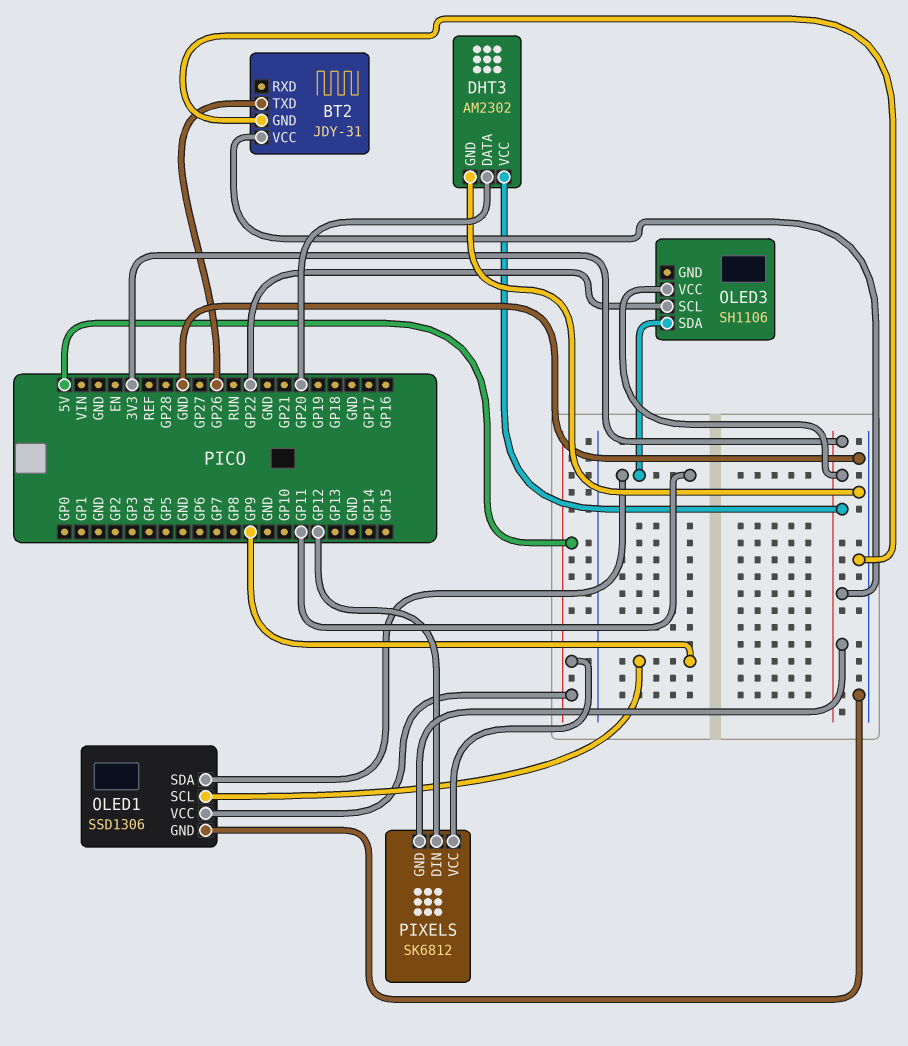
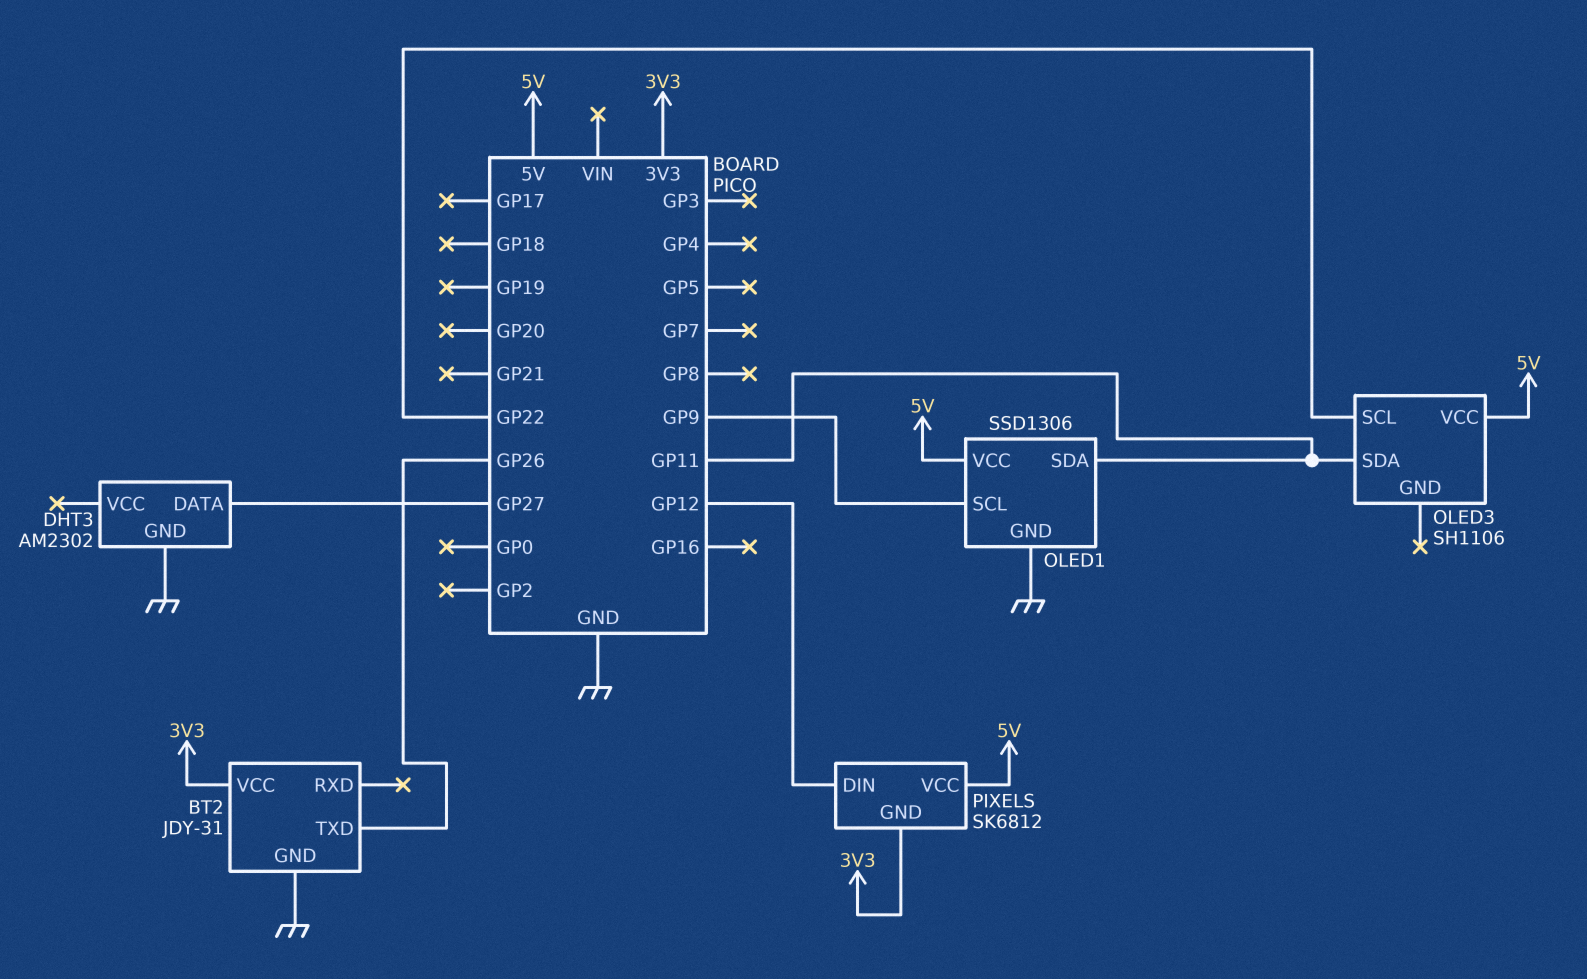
DHT3 pin DATA: GP20 -> GP27
DHT3 pin VCC: 3V3 -> none
OLED3 pin VCC: 3V3 -> 5V

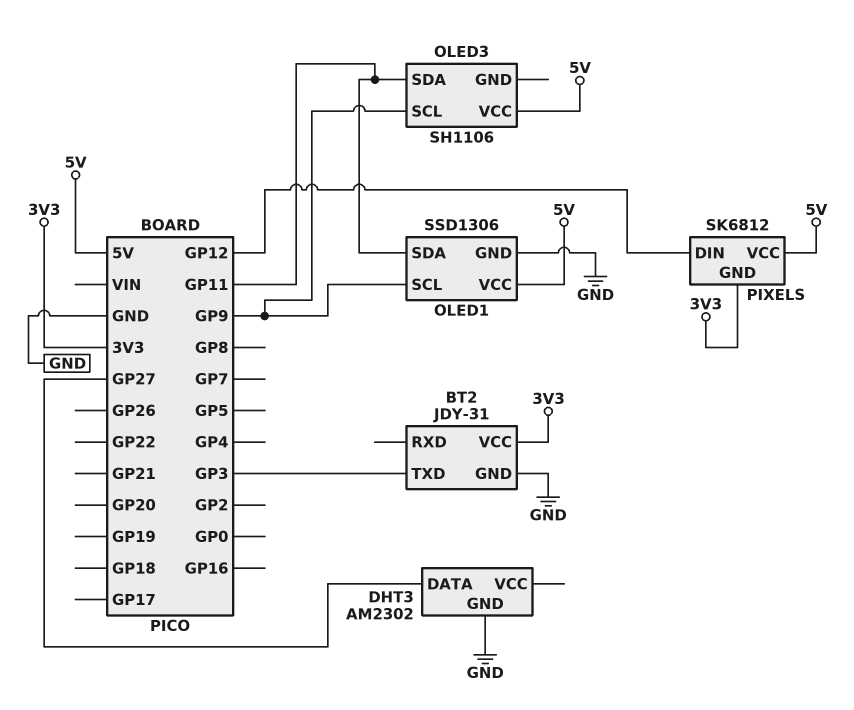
BT2 pin TXD: GP26 -> GP3
OLED3 pin SCL: GP22 -> GP9

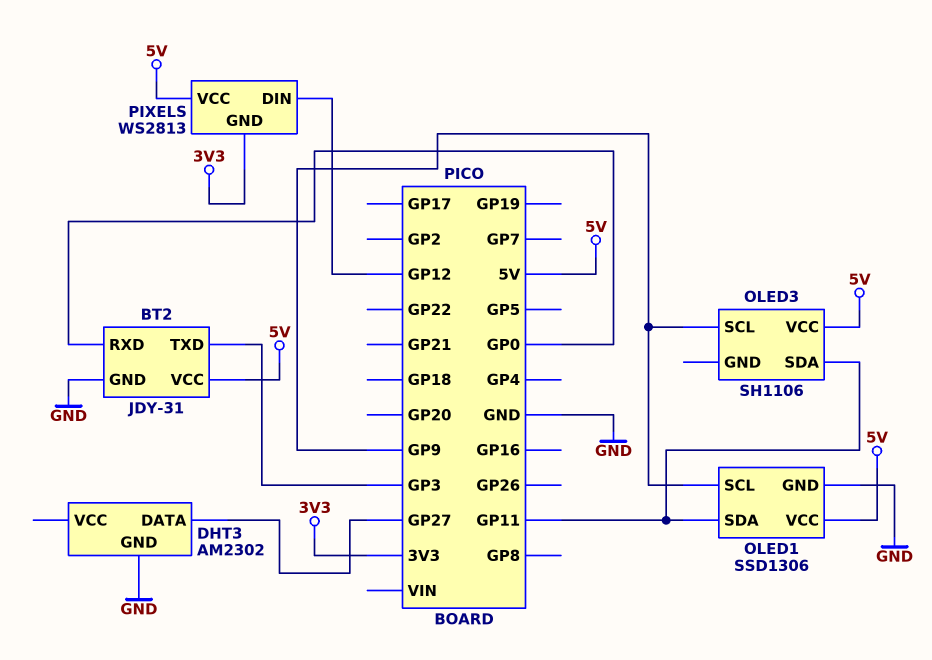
BT2 pin RXD: none -> GP0
BT2 pin VCC: 3V3 -> 5V
PIXELS: SK6812 -> WS2813

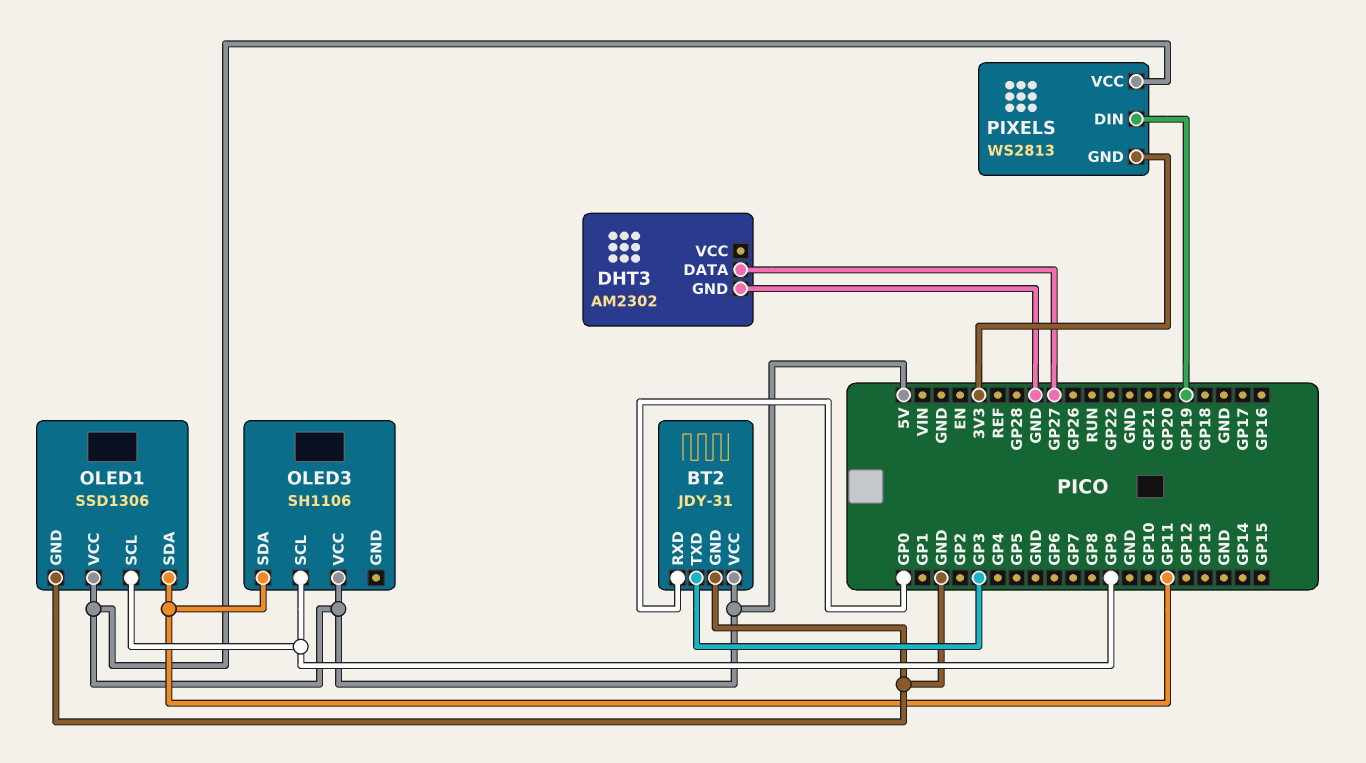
PIXELS pin DIN: GP12 -> GP19

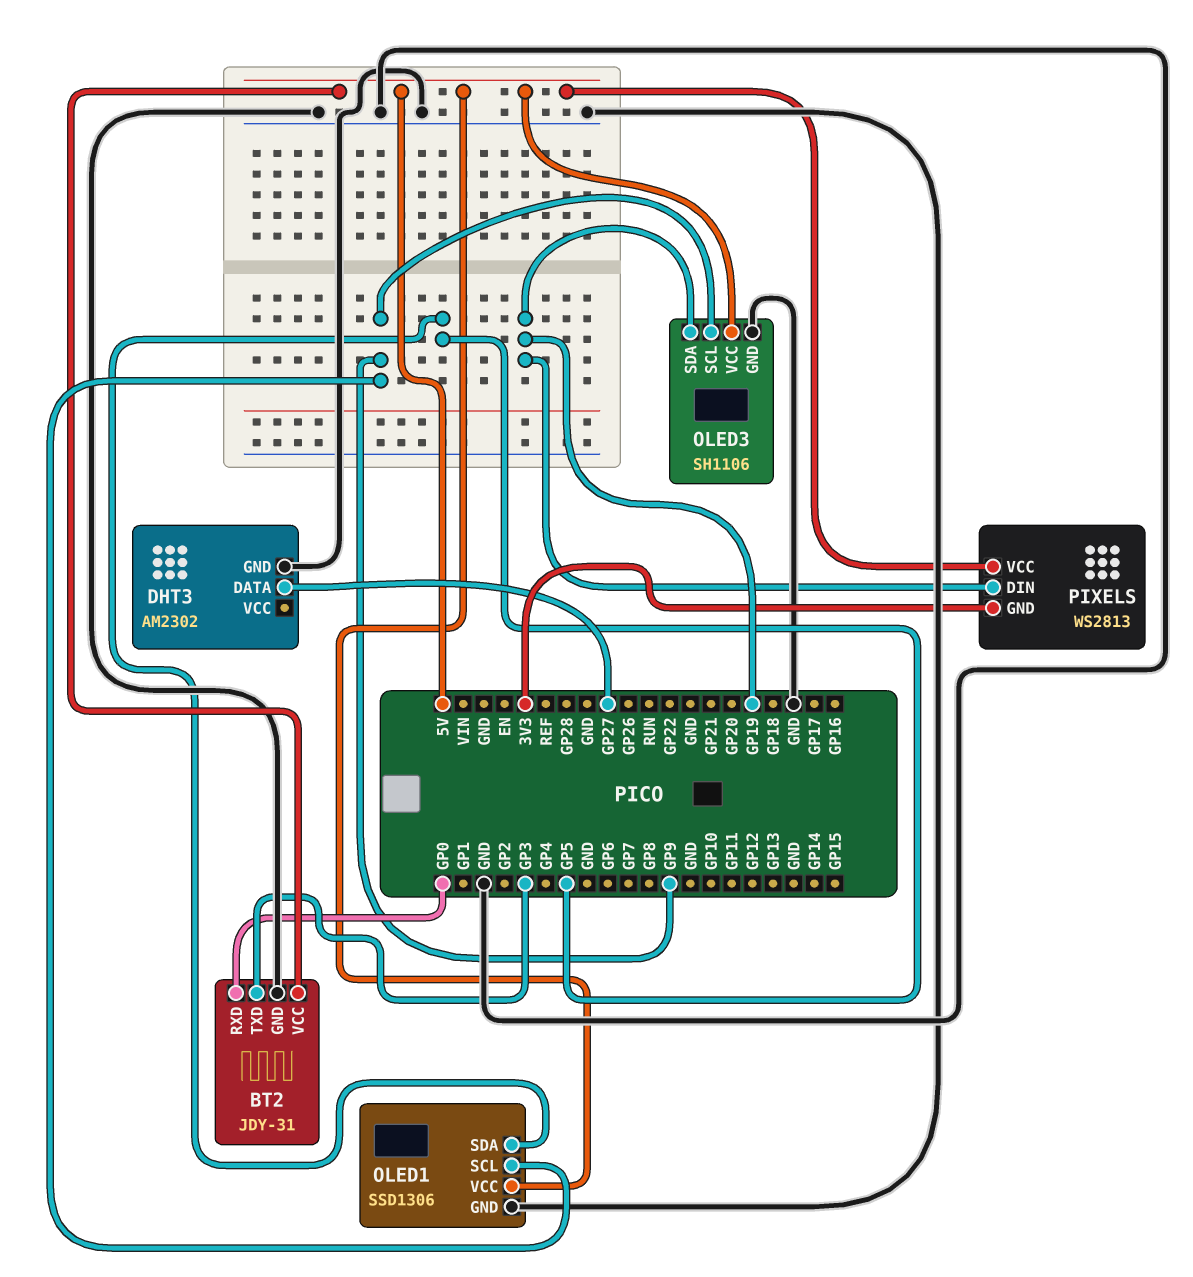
OLED1 pin SDA: GP11 -> GP5
OLED3 pin GND: none -> GND
OLED3 pin SDA: GP11 -> GP19

